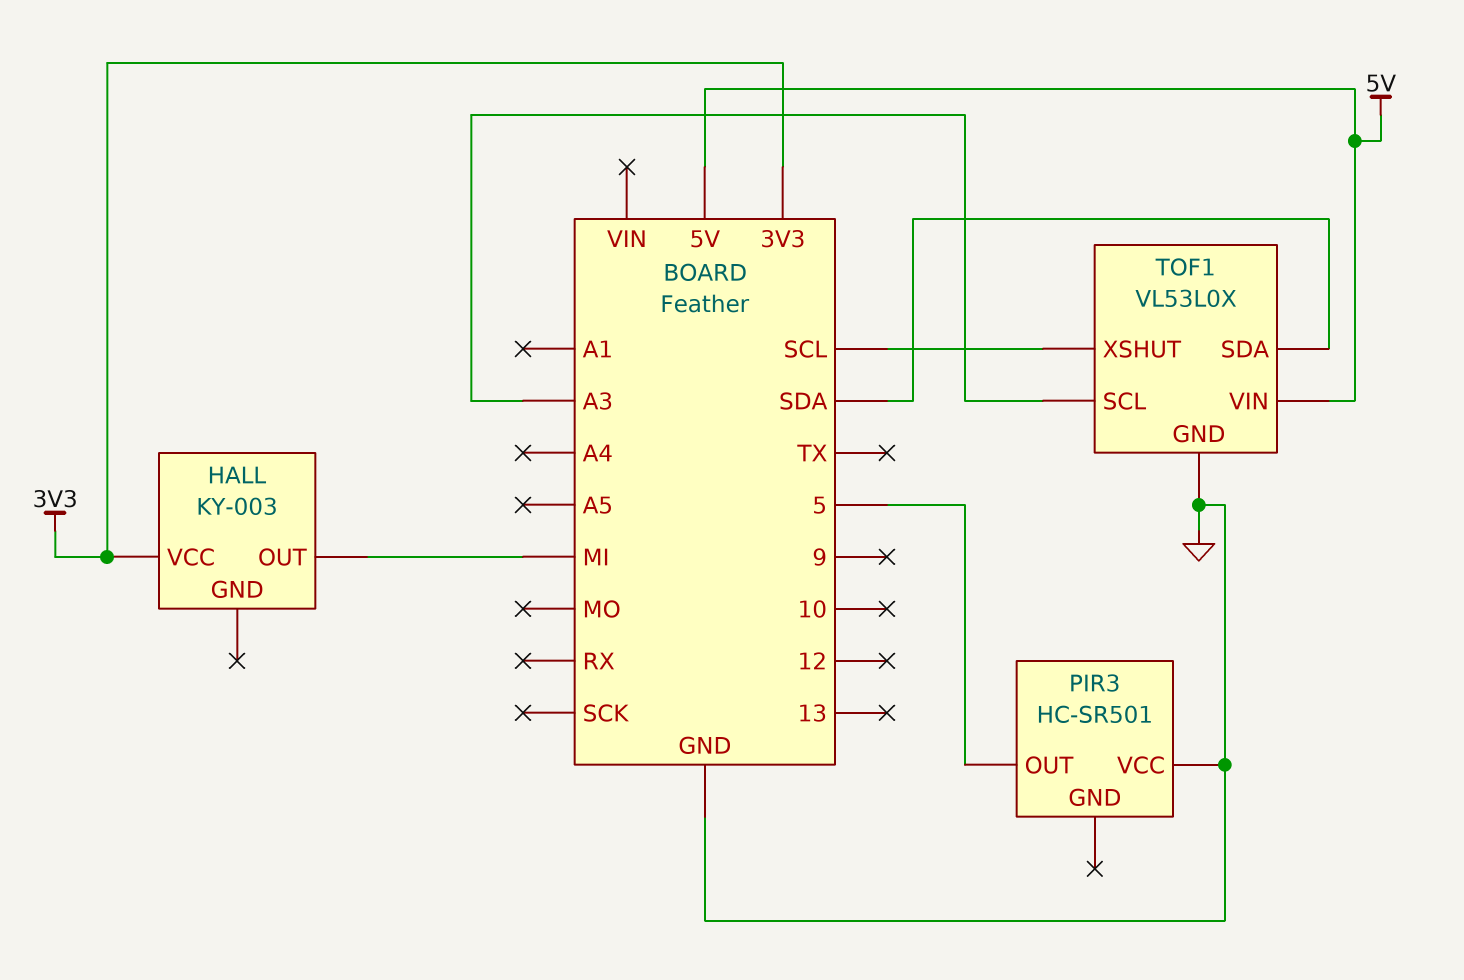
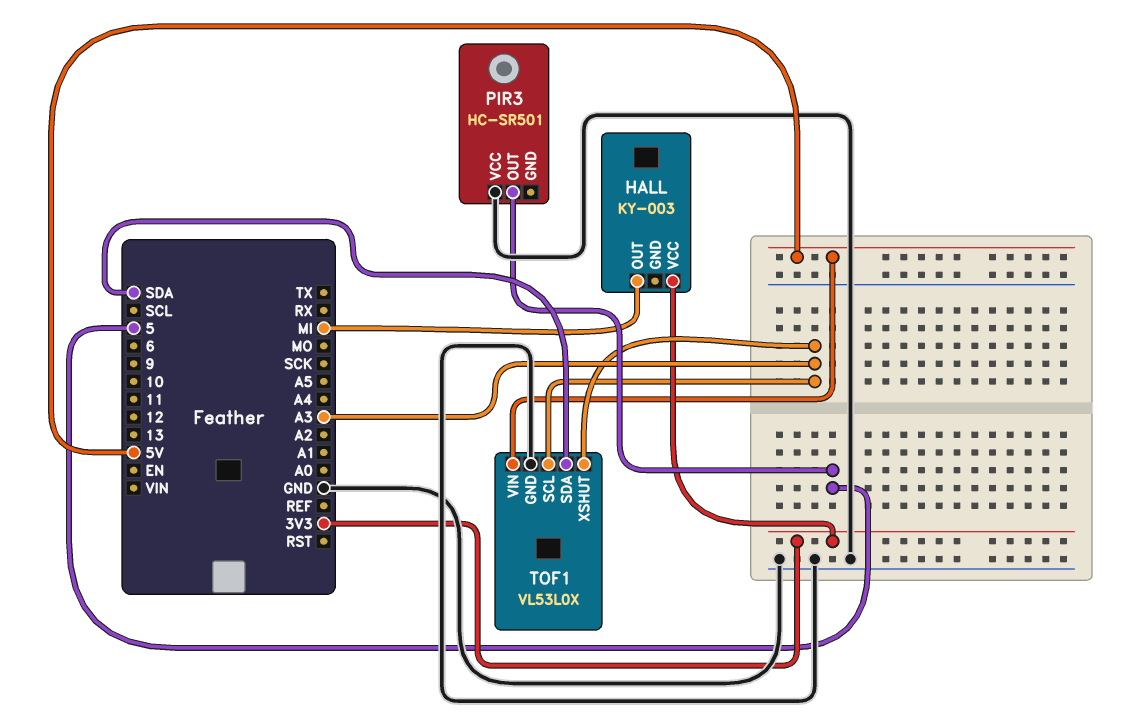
TOF1 pin XSHUT: SCL -> A3

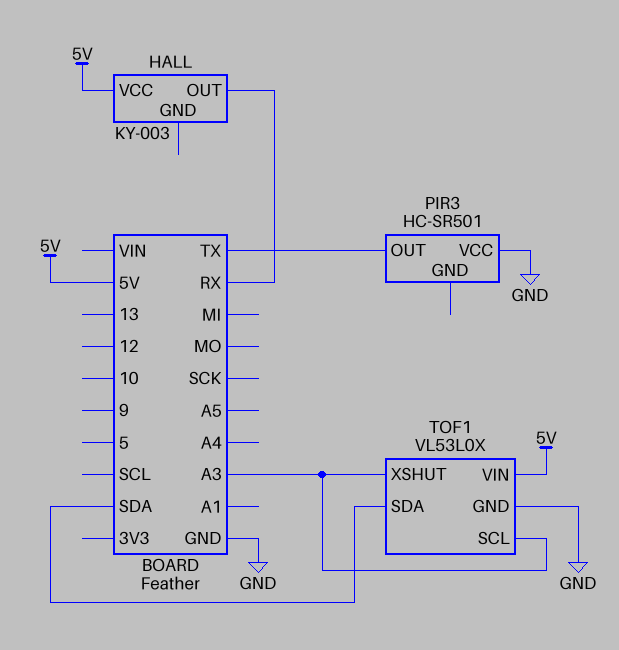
HALL pin OUT: MI -> RX
HALL pin VCC: 3V3 -> 5V
PIR3 pin OUT: 5 -> TX

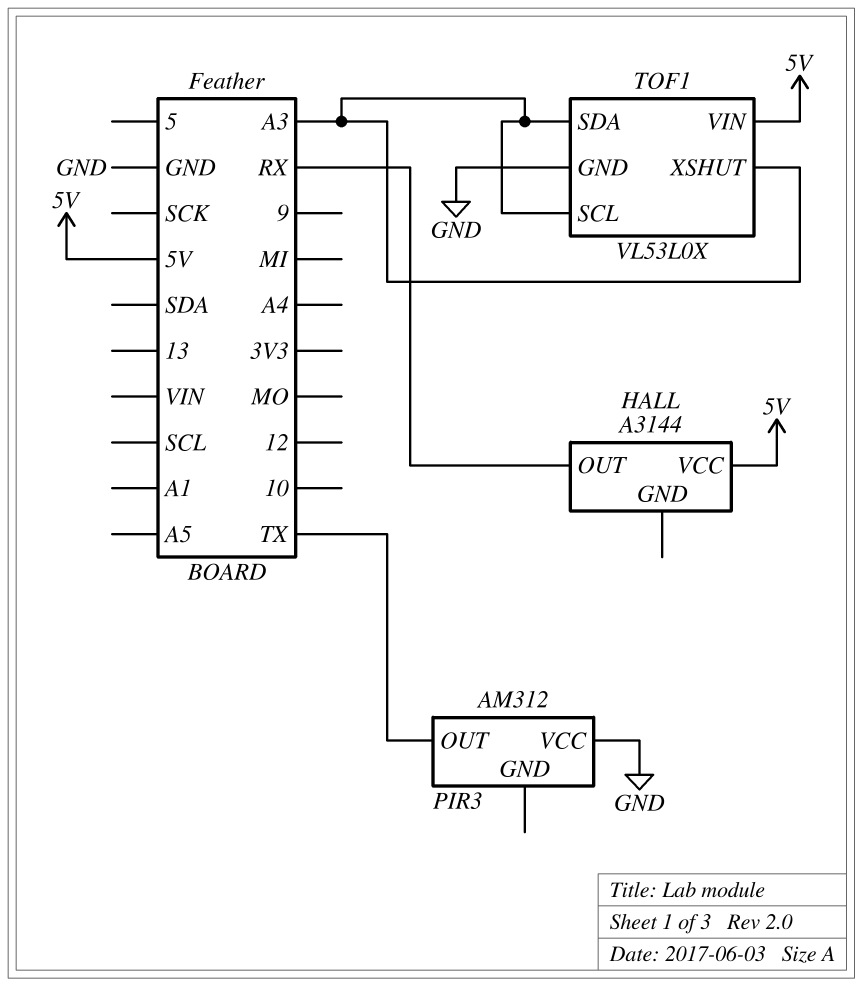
HALL: KY-003 -> A3144
PIR3: HC-SR501 -> AM312
TOF1 pin SDA: SDA -> A3

